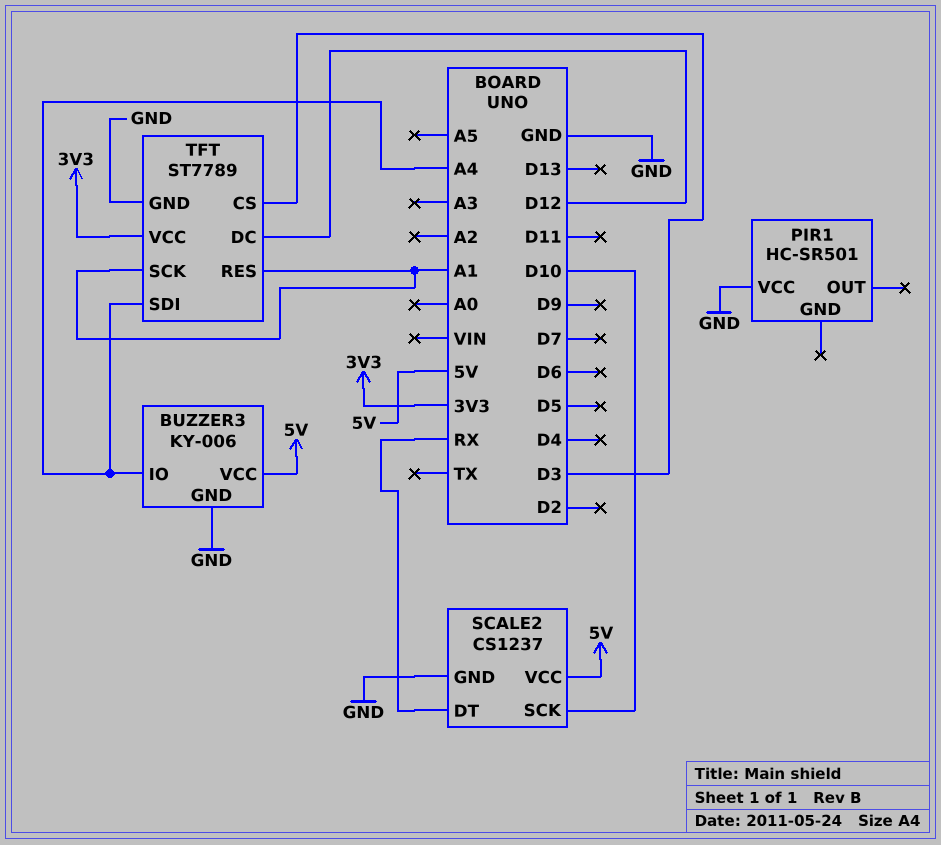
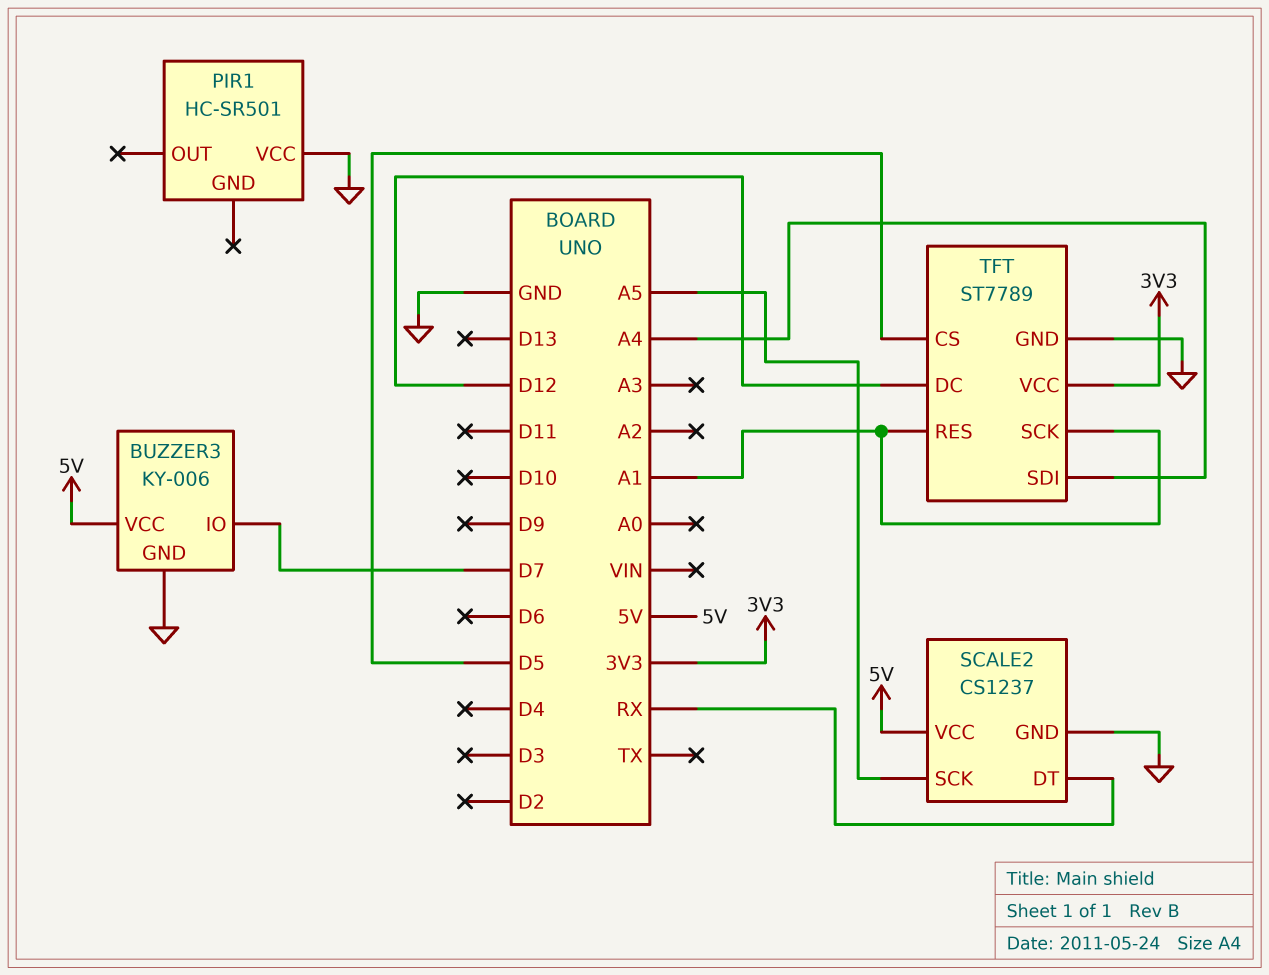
BUZZER3 pin IO: A4 -> D7
SCALE2 pin SCK: D10 -> A5
TFT pin CS: D3 -> D5

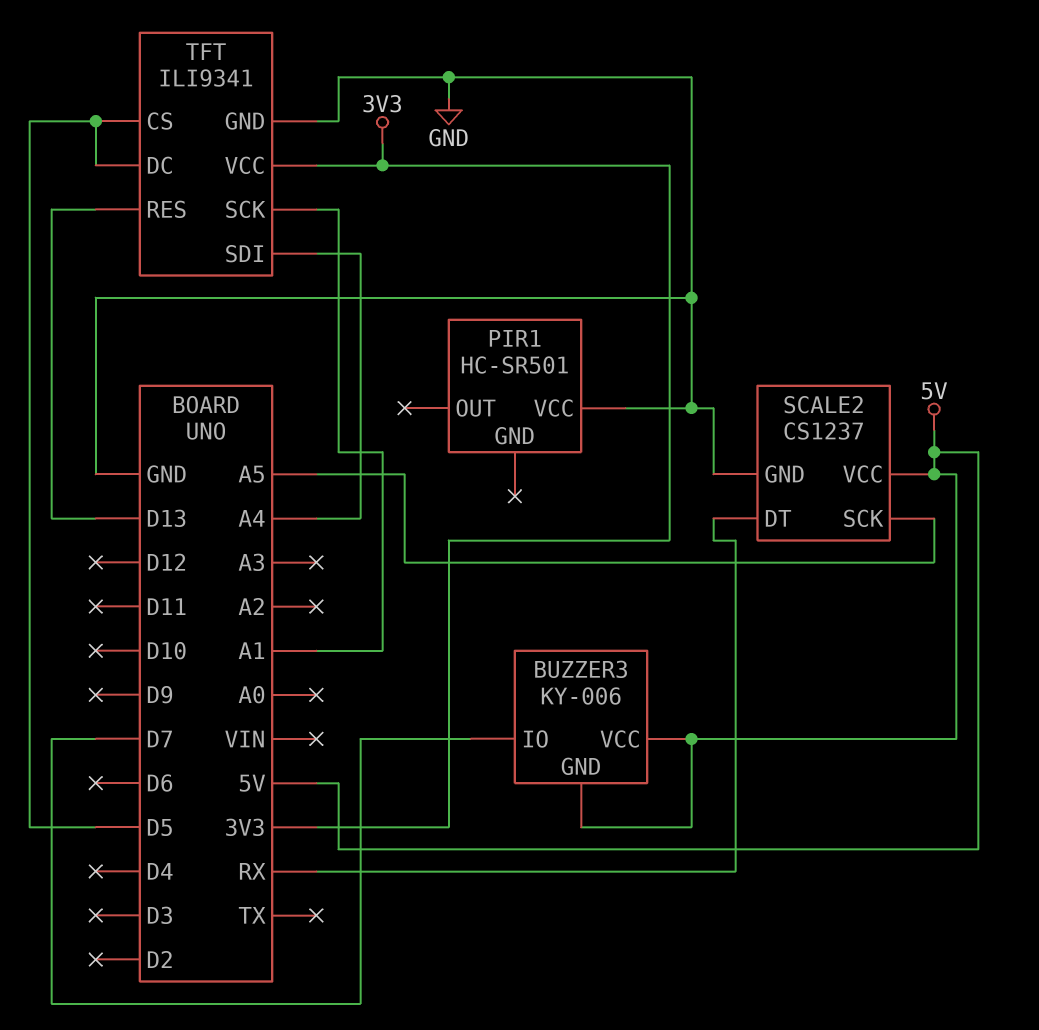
BUZZER3 pin GND: GND -> 5V
TFT: ST7789 -> ILI9341
TFT pin DC: D12 -> D5
TFT pin RES: A1 -> D13

